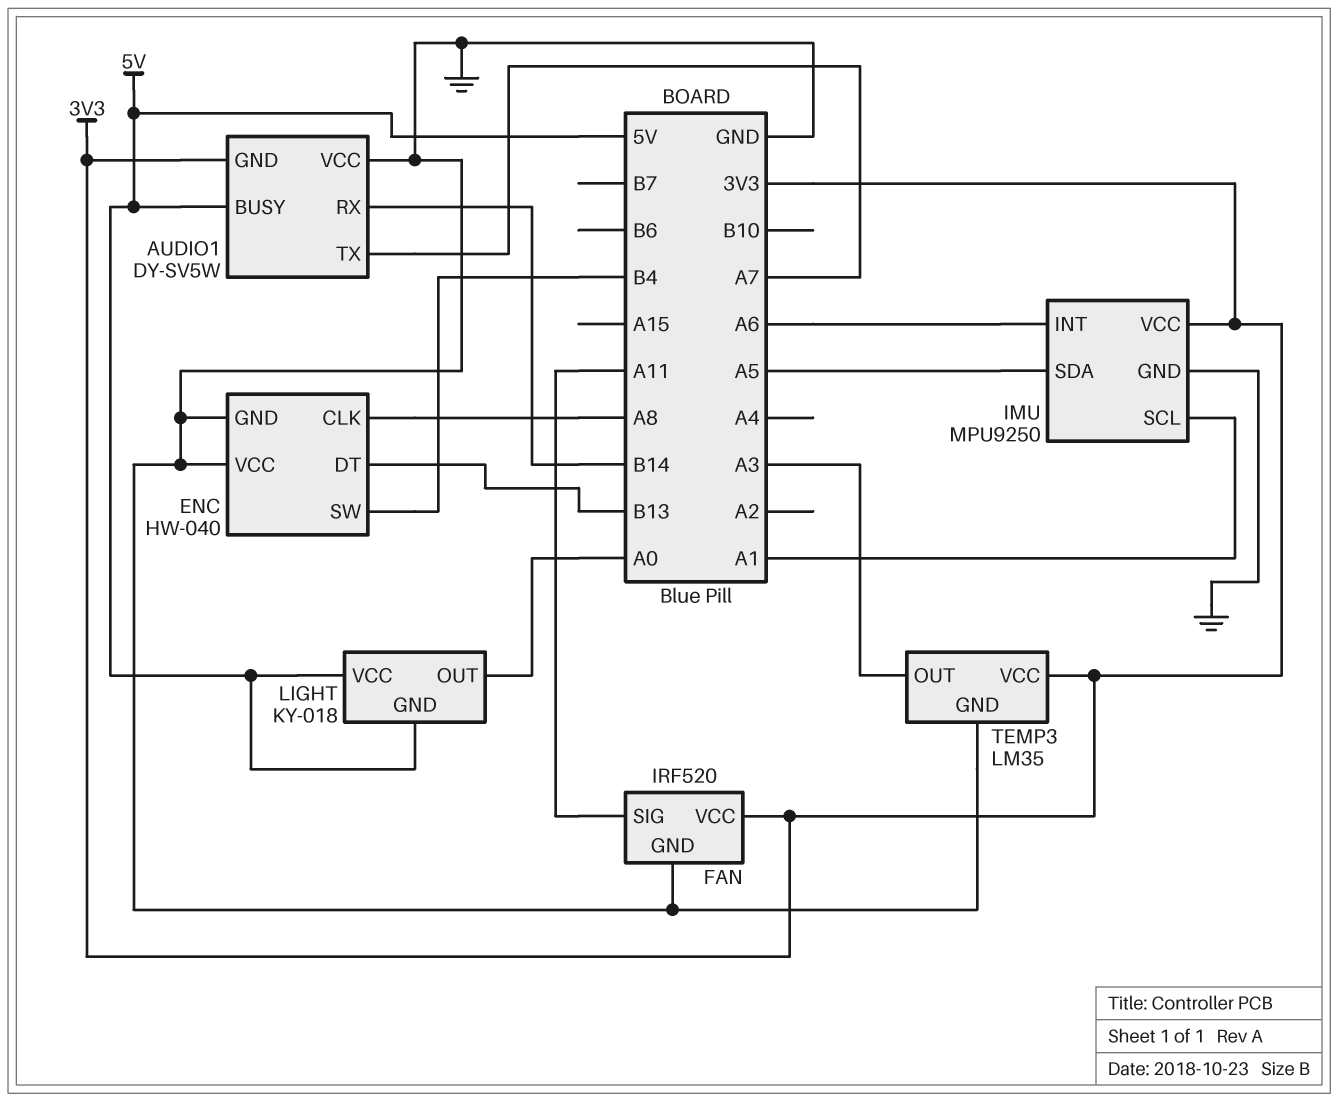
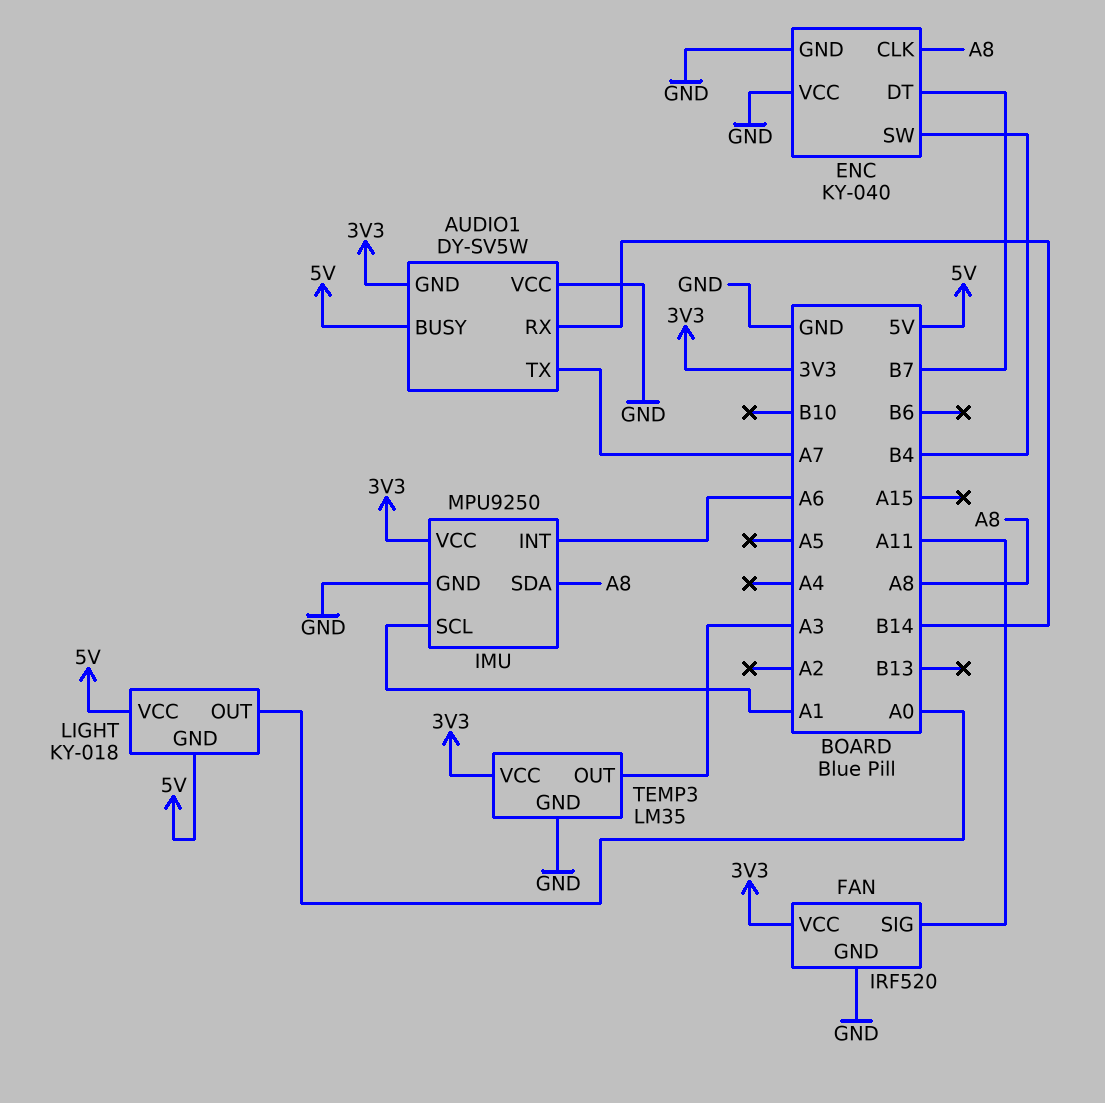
ENC: HW-040 -> KY-040
ENC pin DT: B13 -> B7
IMU pin SDA: A5 -> A8

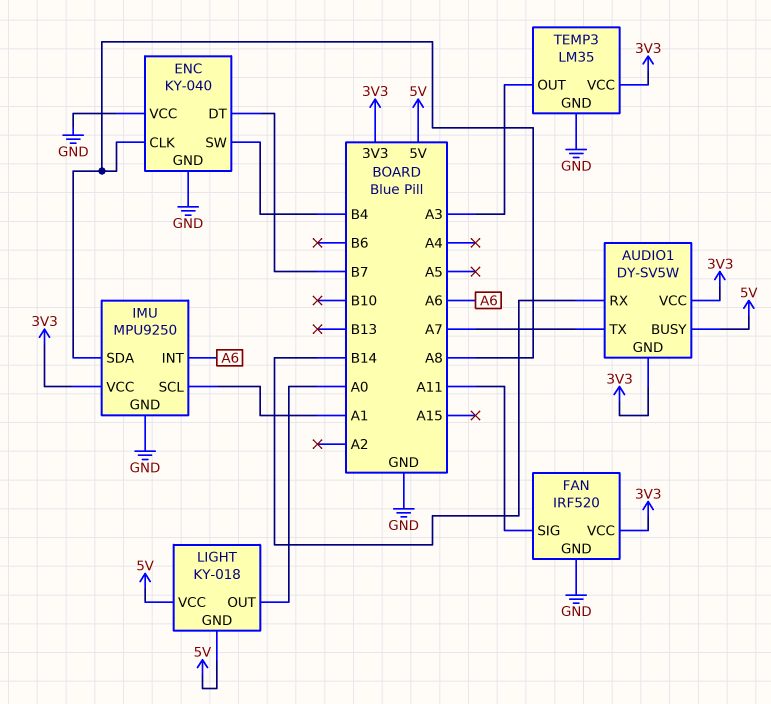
AUDIO1 pin VCC: GND -> 3V3

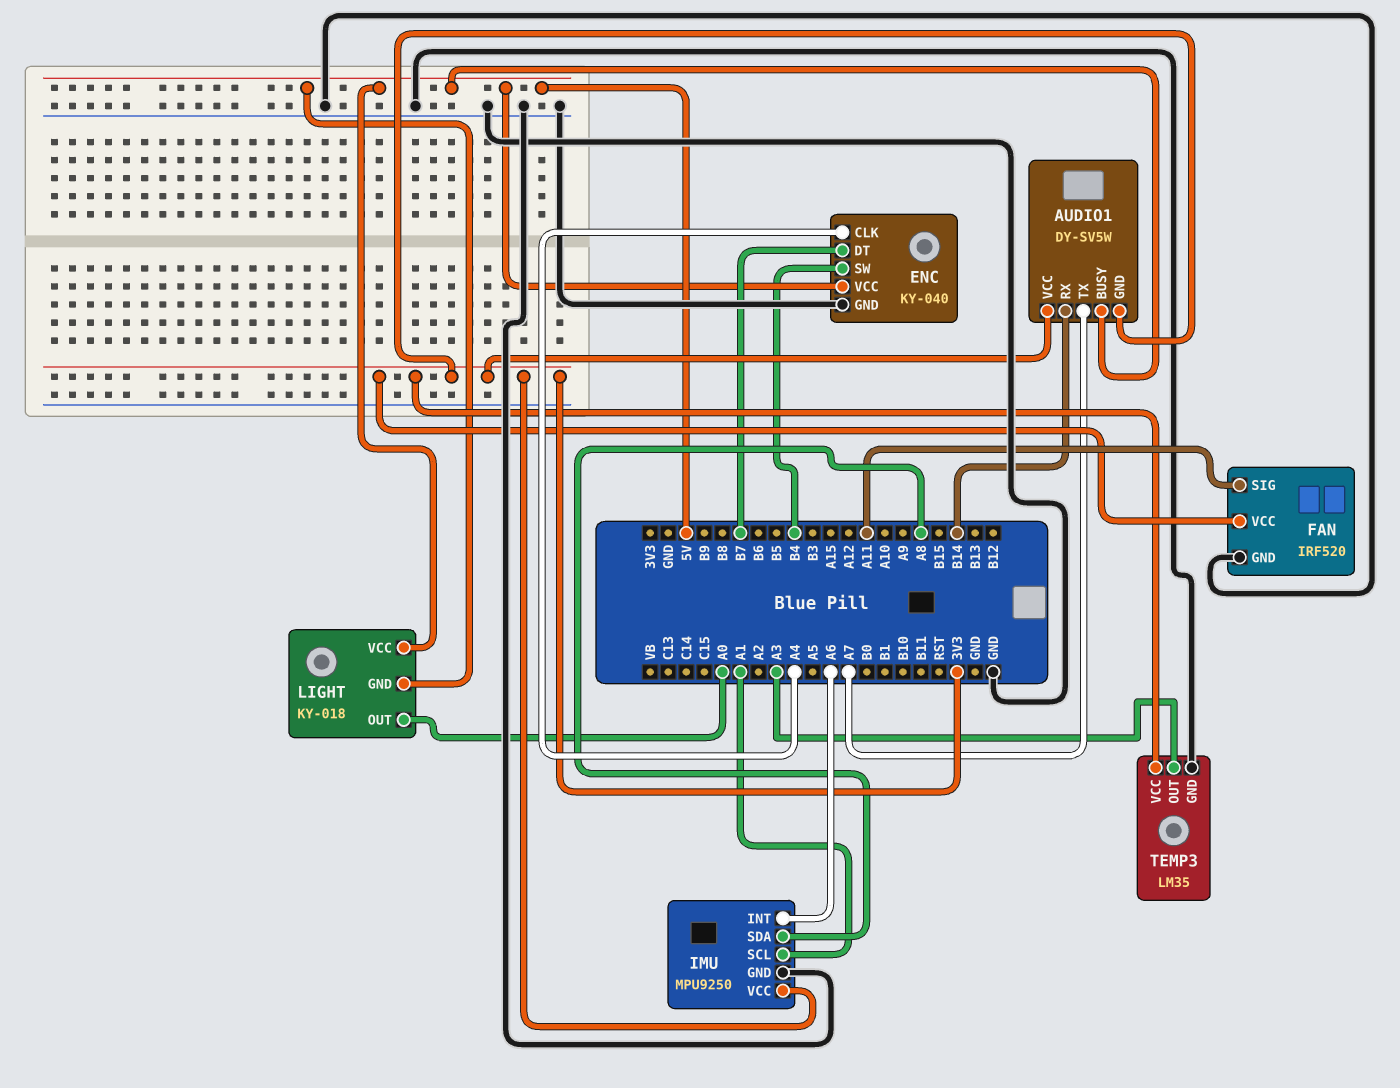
ENC pin CLK: A8 -> A4
ENC pin VCC: GND -> 5V

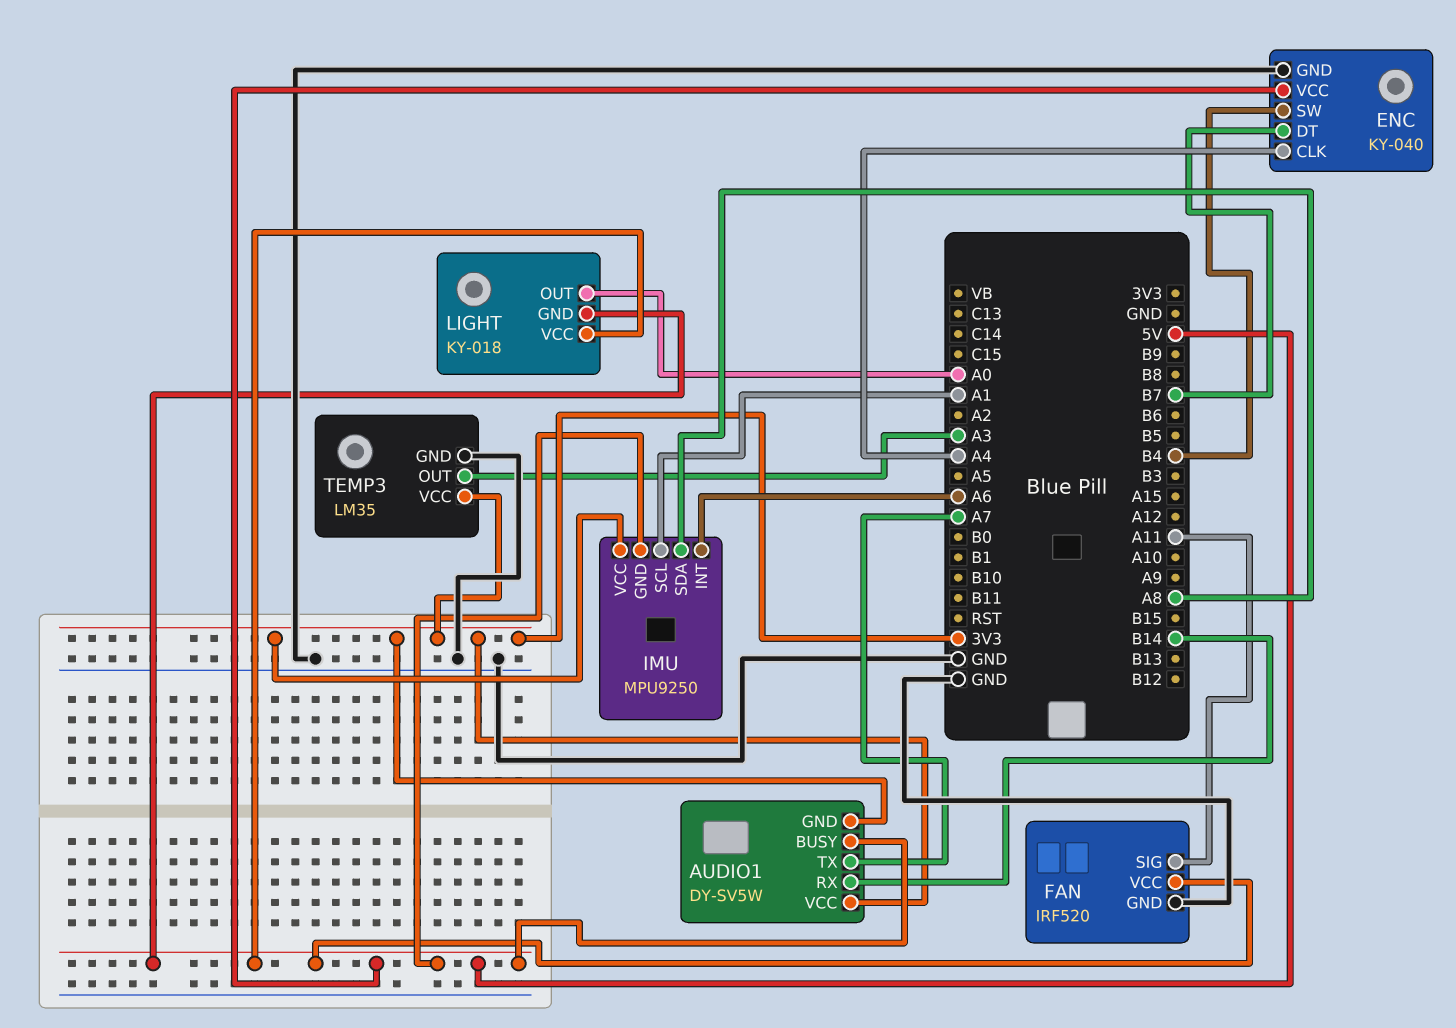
FAN pin VCC: 3V3 -> 5V
IMU pin GND: GND -> 5V

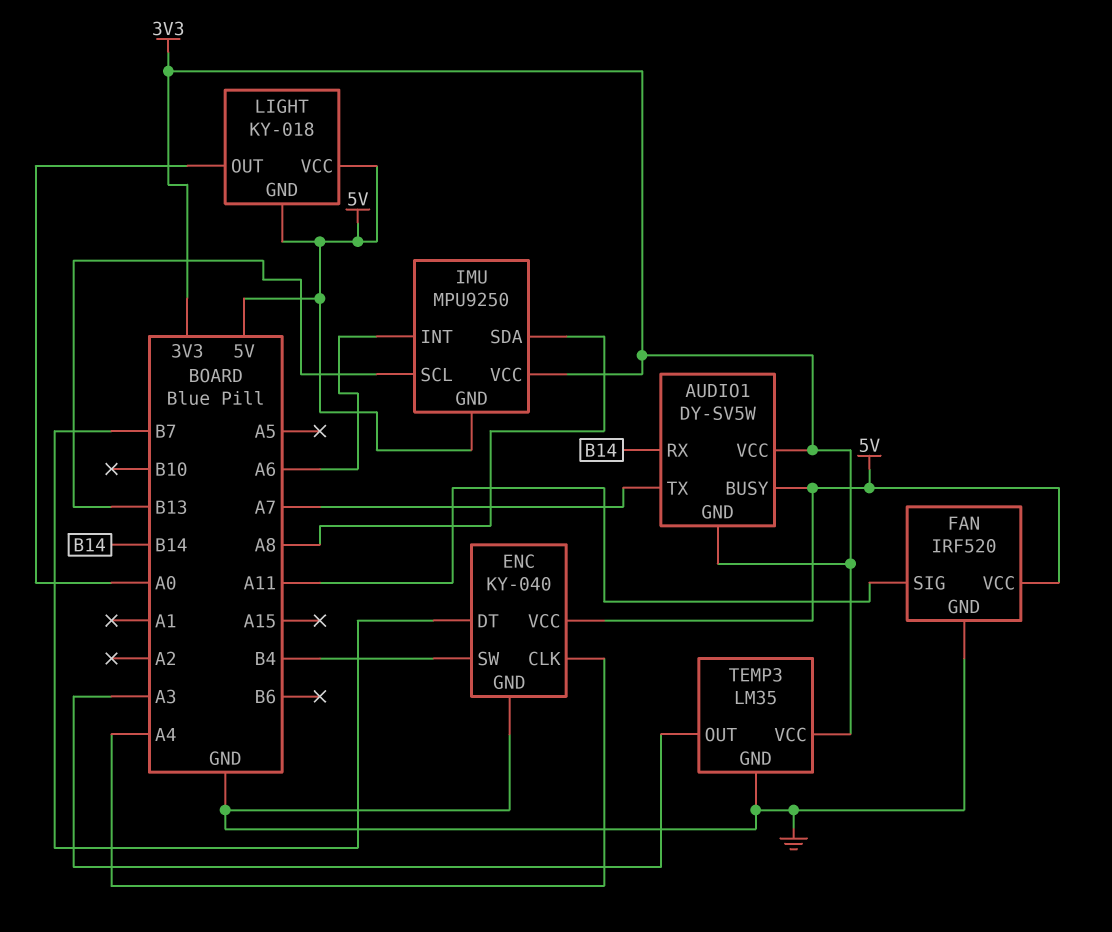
IMU pin SCL: A1 -> B13

